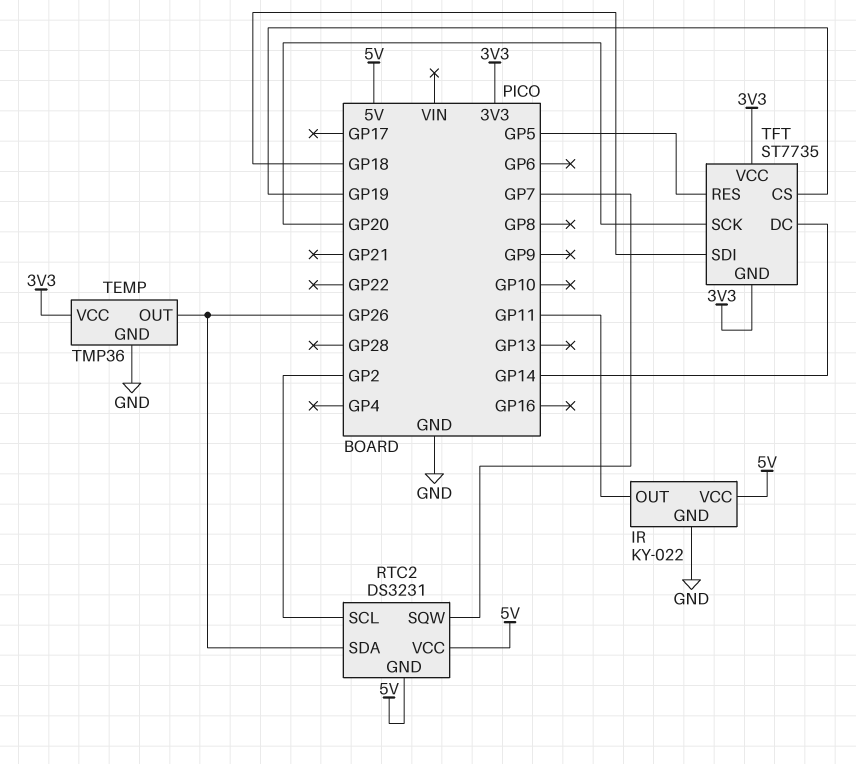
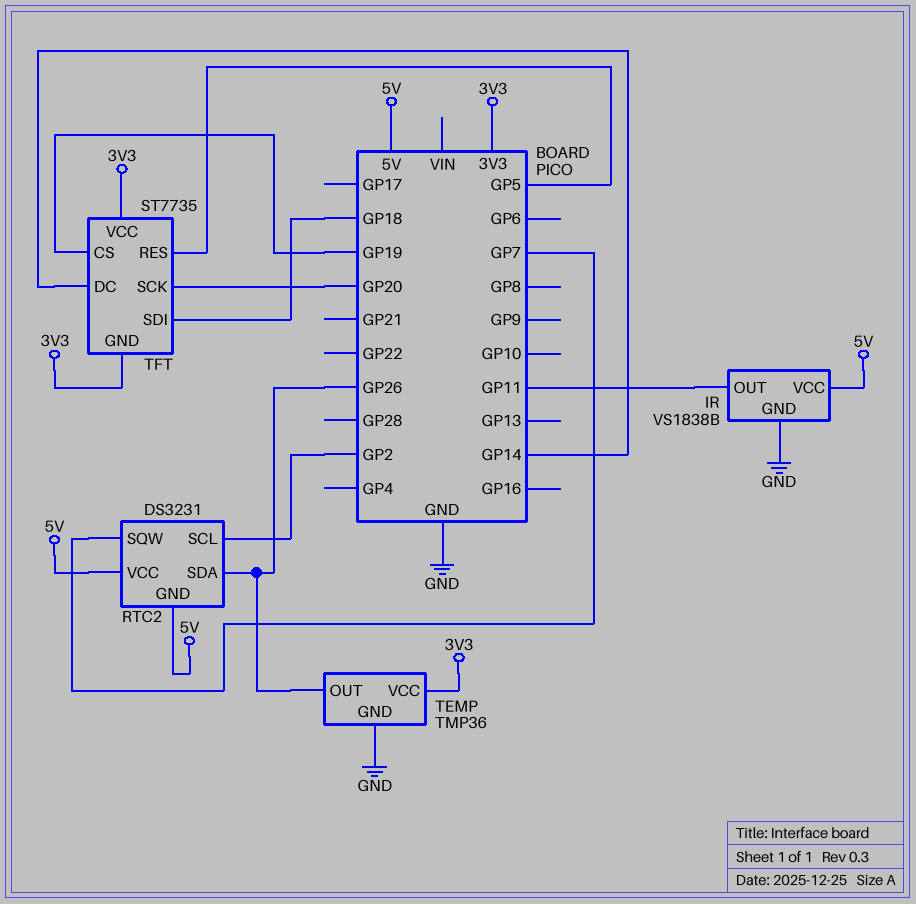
IR: KY-022 -> VS1838B

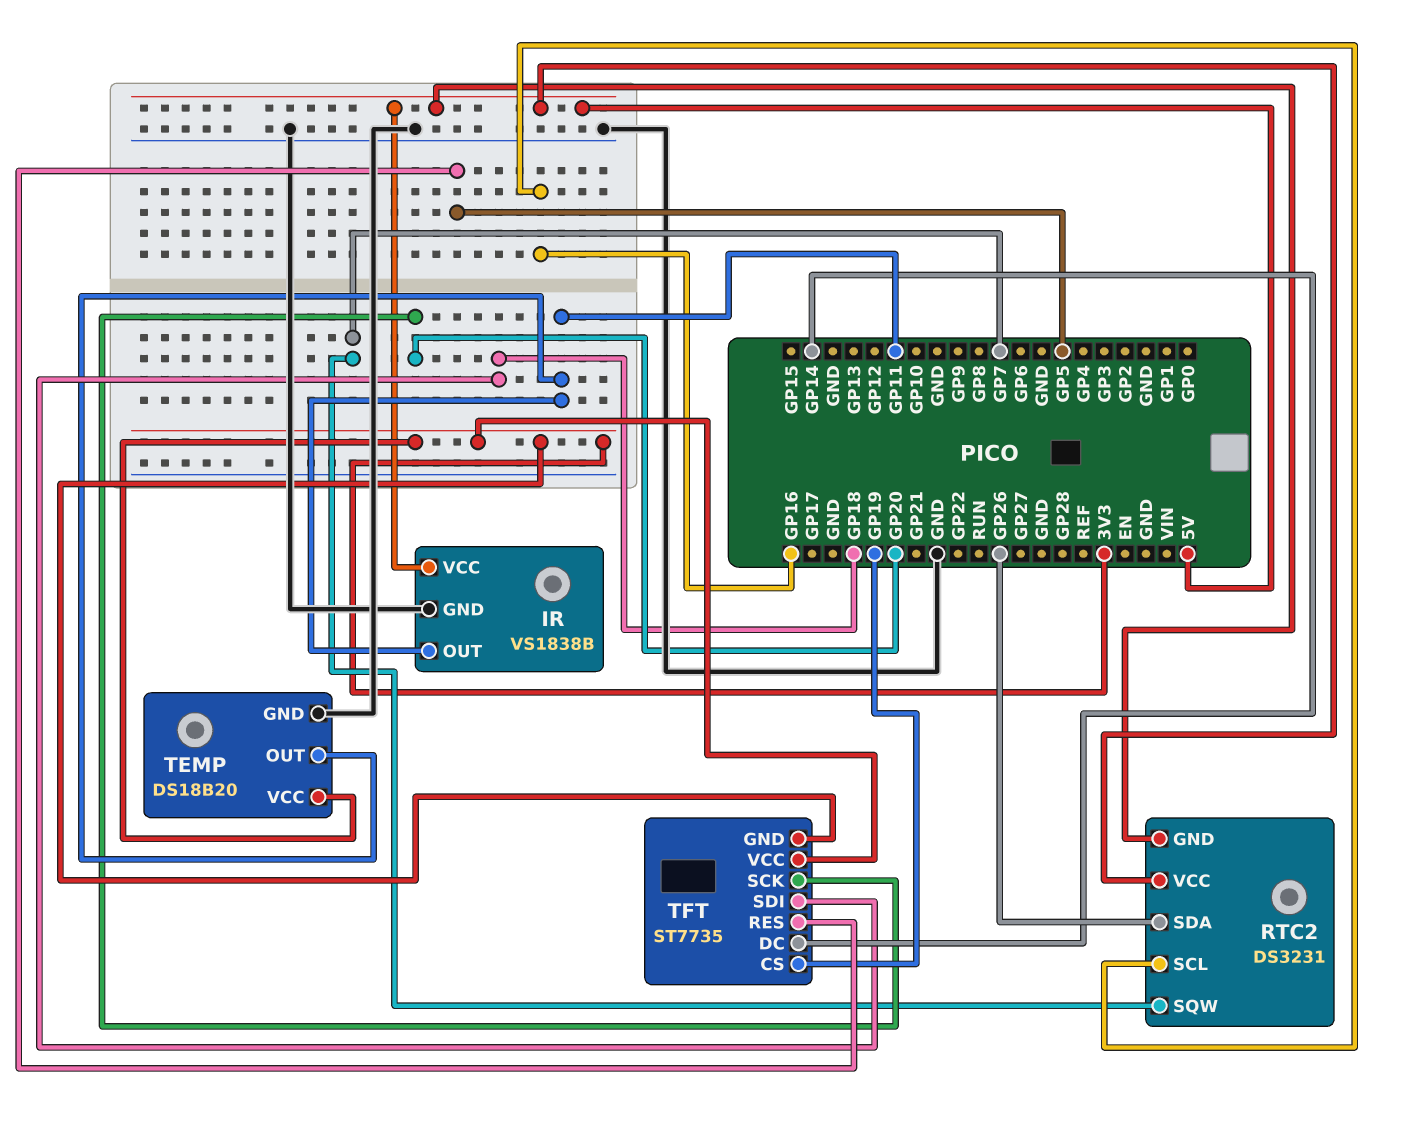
RTC2 pin SCL: GP2 -> GP16
TEMP: TMP36 -> DS18B20
TEMP pin OUT: GP26 -> GP11

